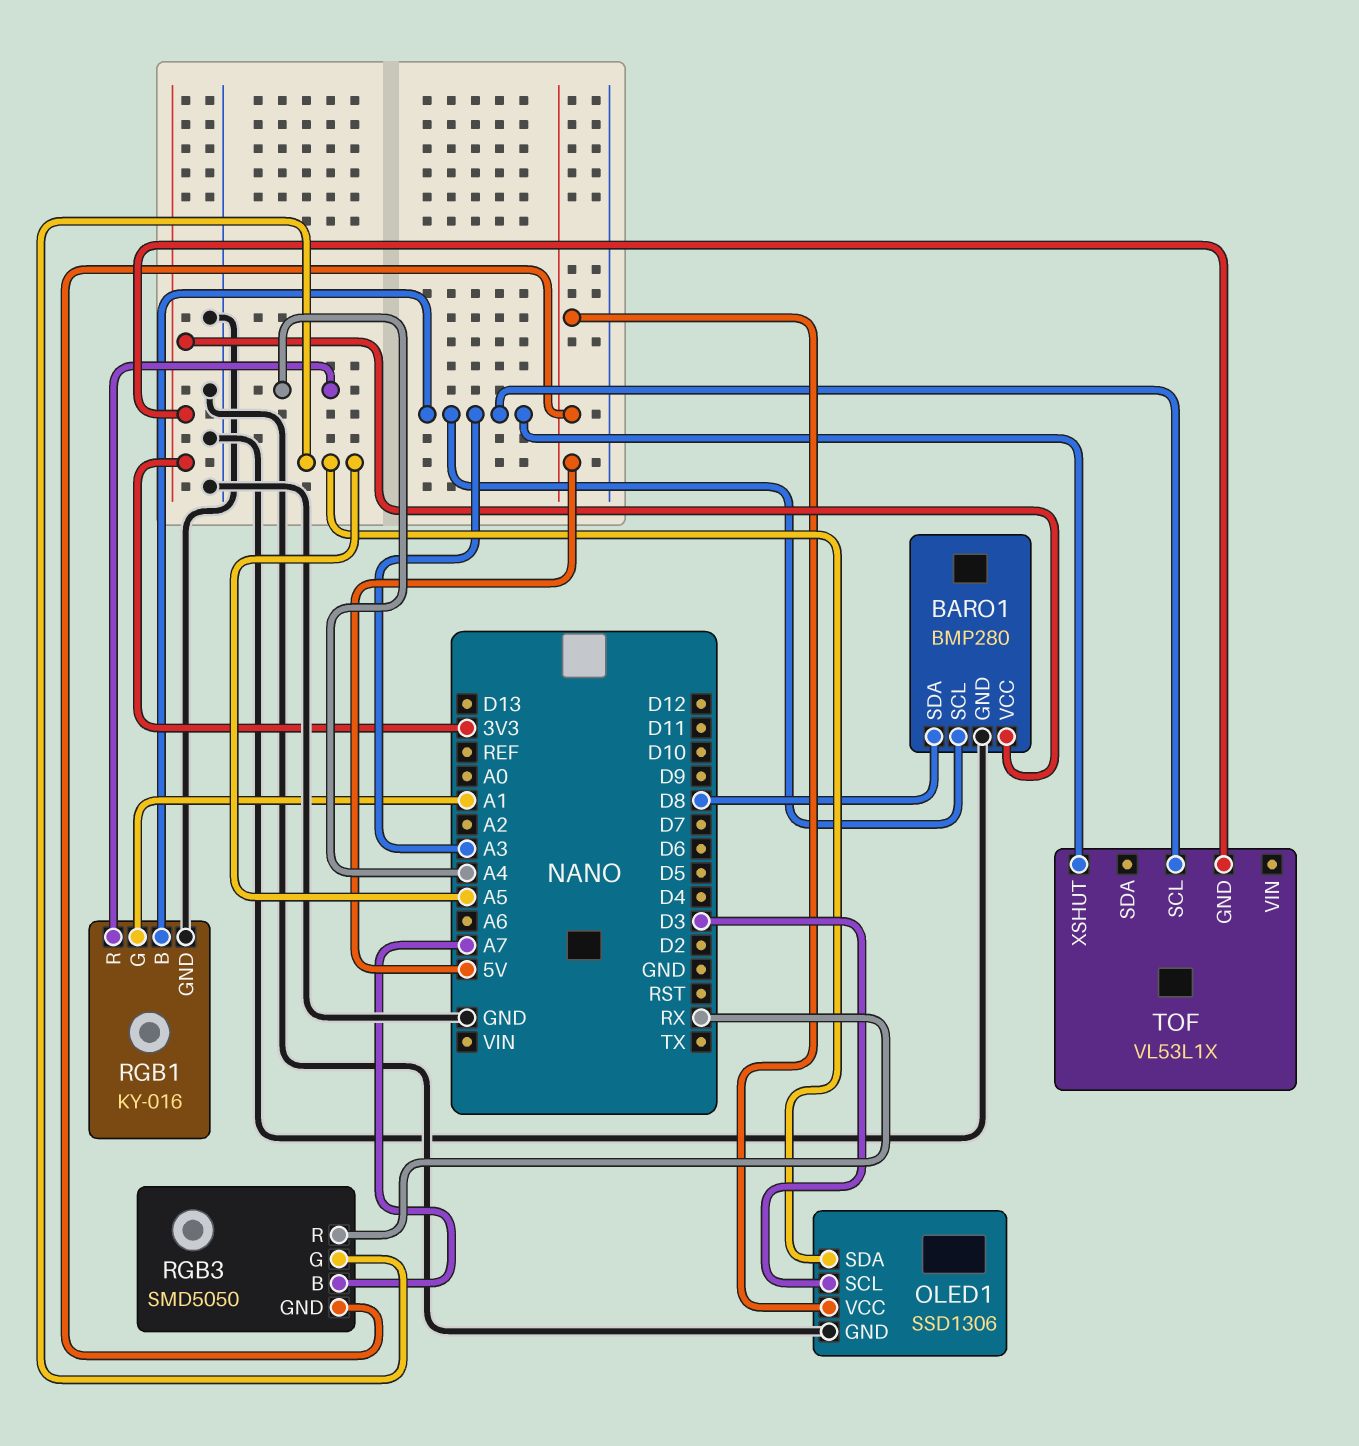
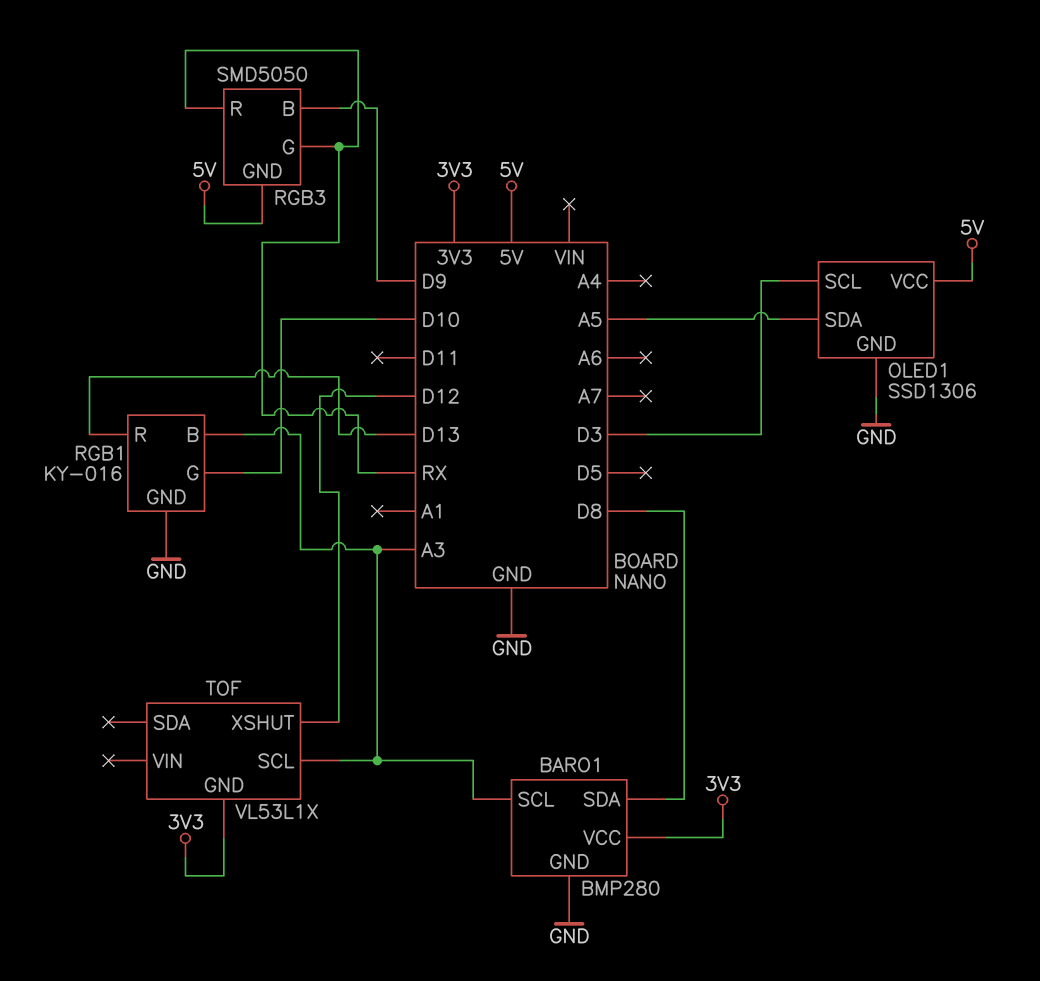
RGB1 pin G: A1 -> D10
RGB1 pin R: A4 -> D13
RGB3 pin B: A7 -> D9
RGB3 pin G: A5 -> RX
TOF pin XSHUT: A3 -> D12

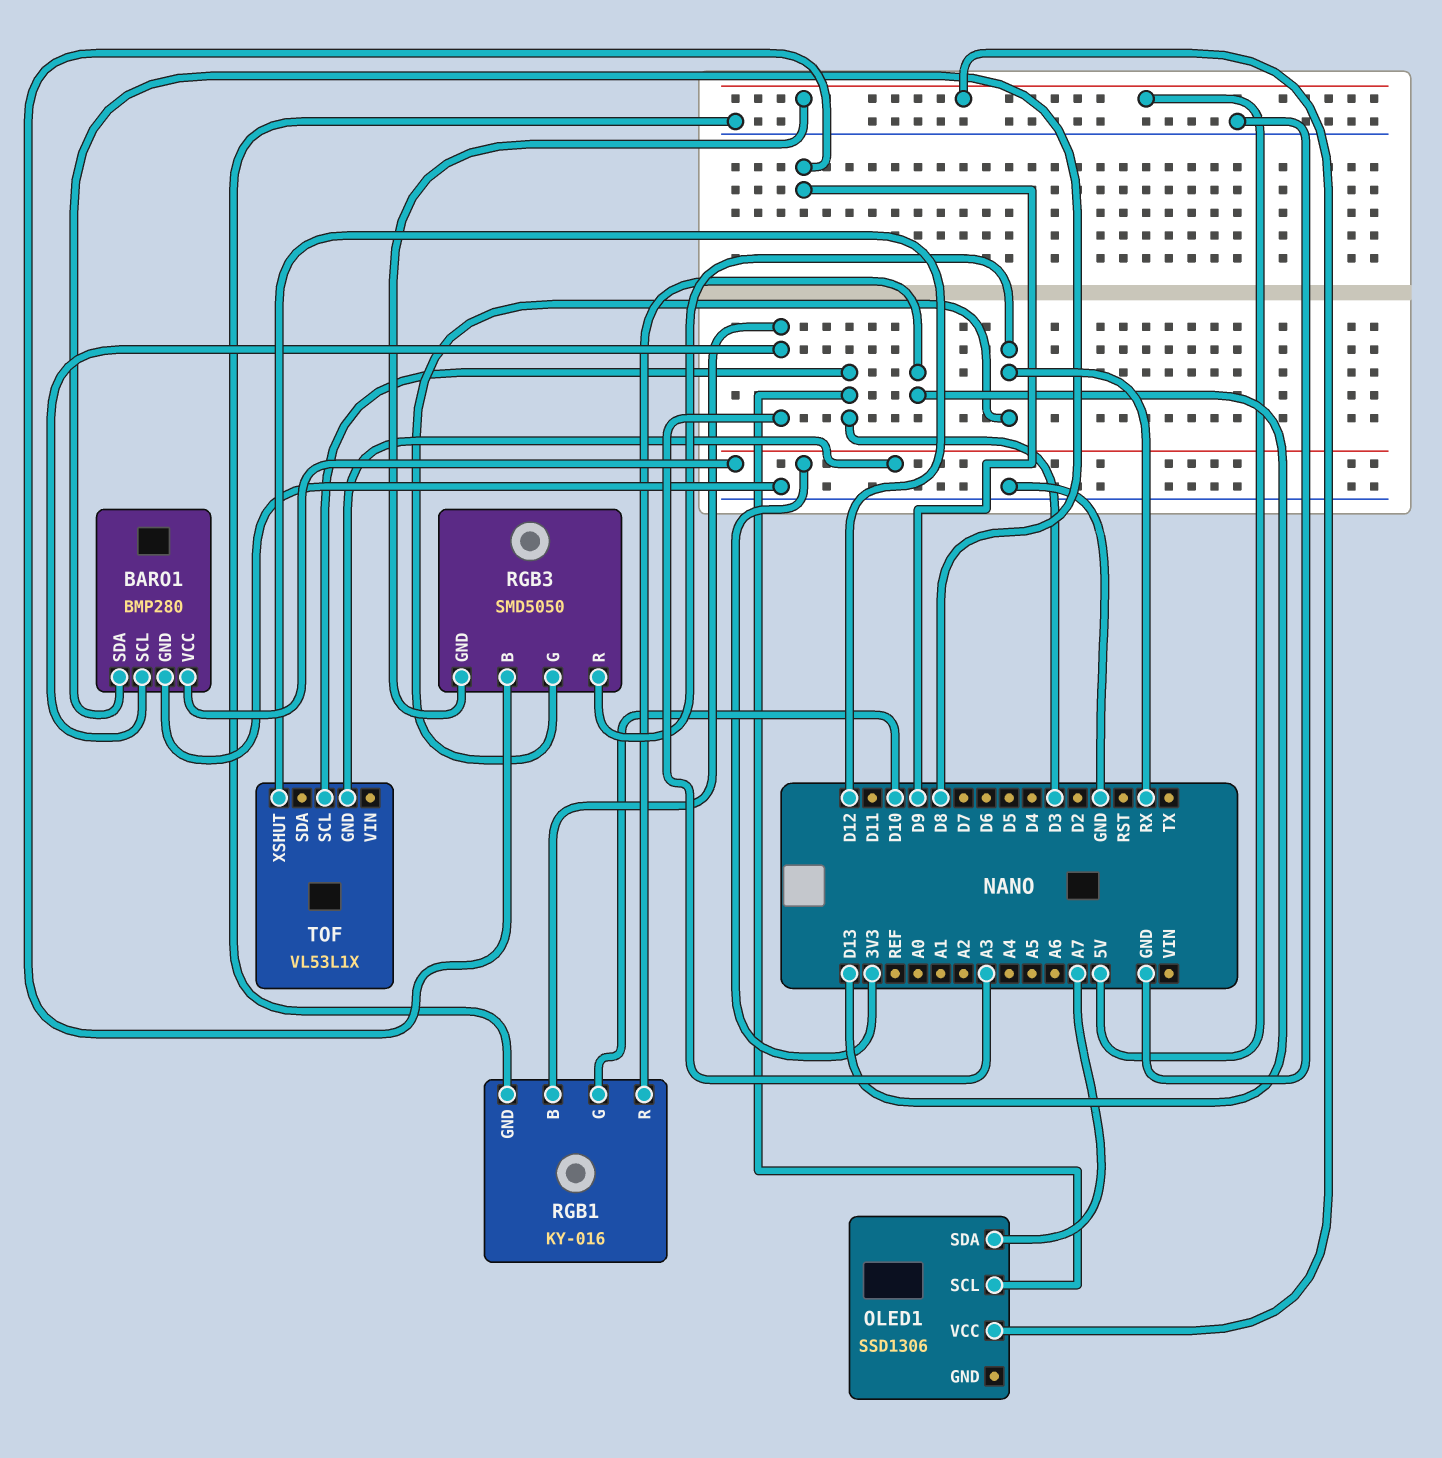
OLED1 pin GND: GND -> none
OLED1 pin SDA: A5 -> A7
TOF pin SCL: A3 -> D3

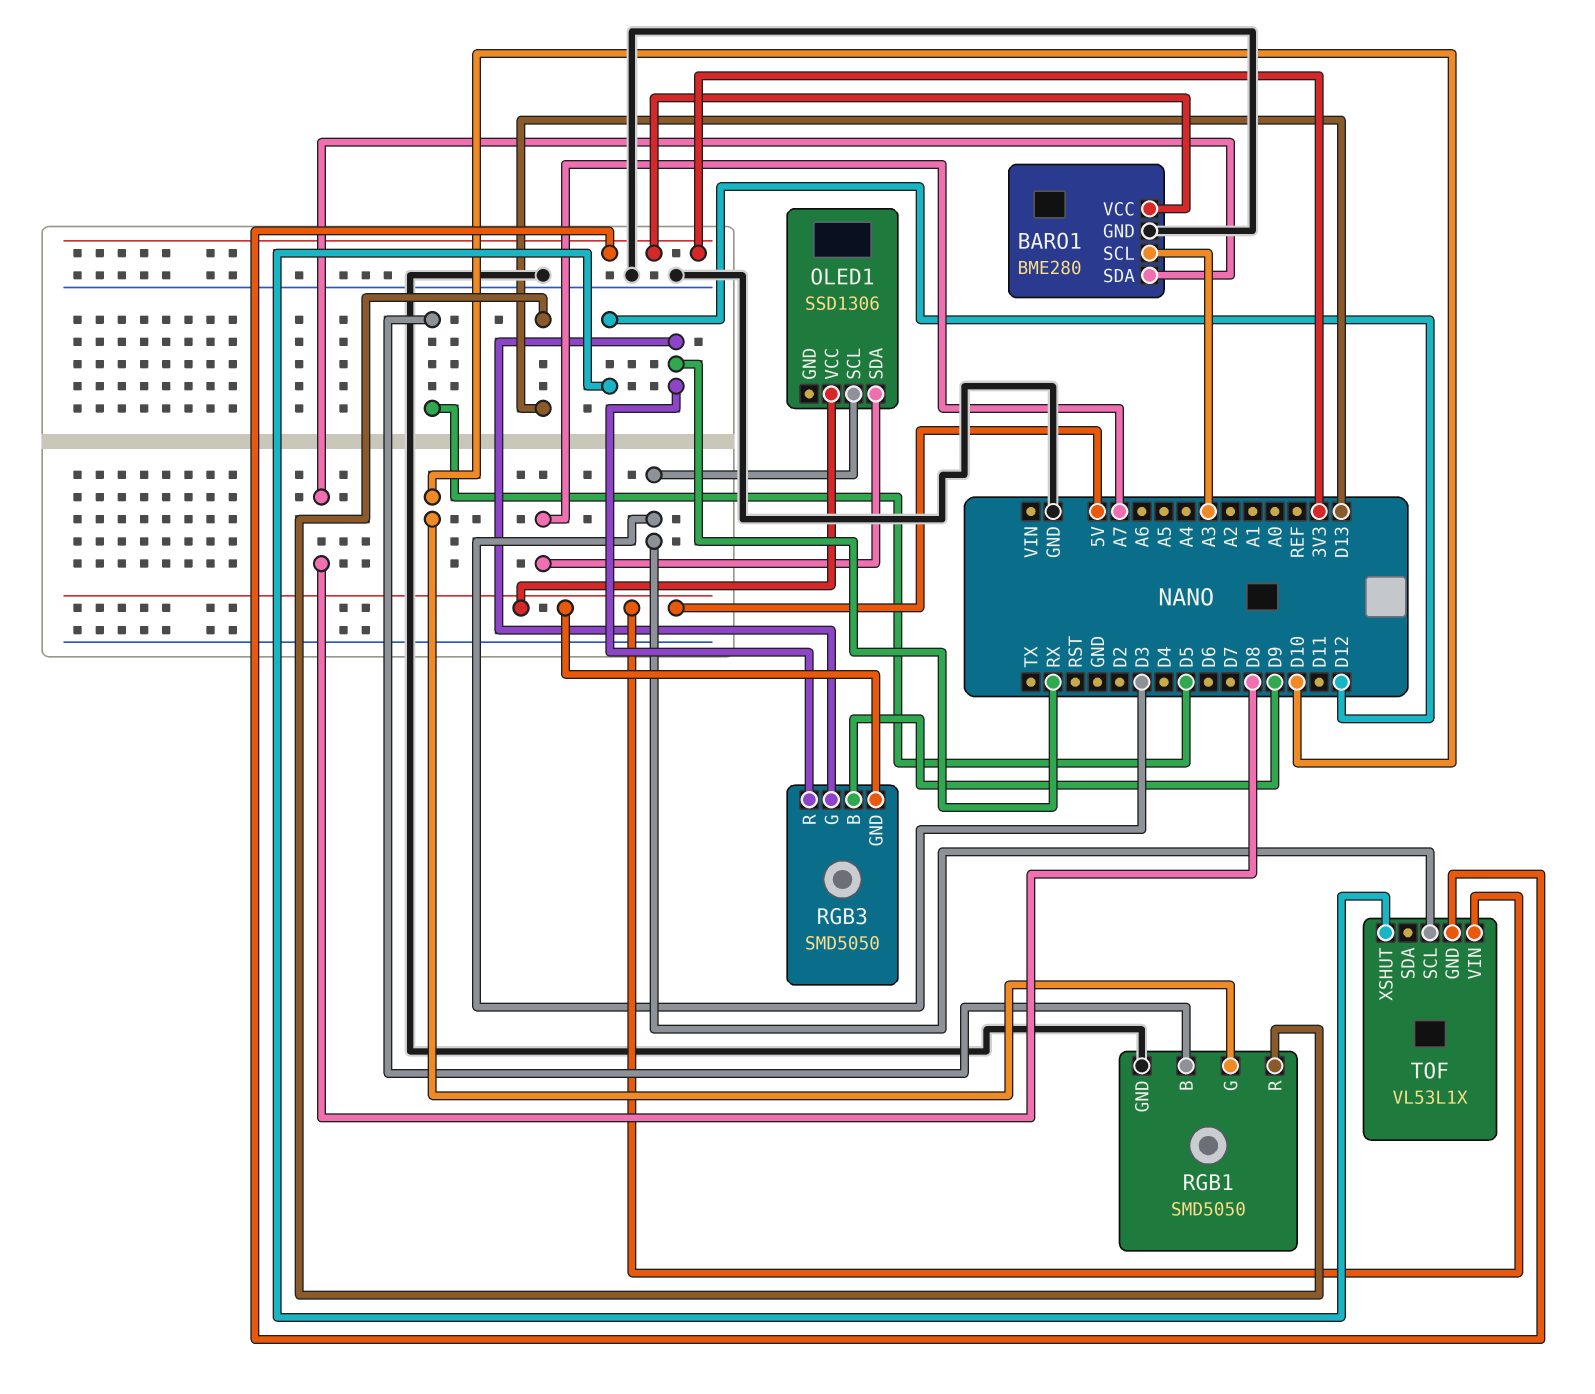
BARO1: BMP280 -> BME280
RGB1: KY-016 -> SMD5050
RGB1 pin B: A3 -> D5
TOF pin VIN: none -> 5V

